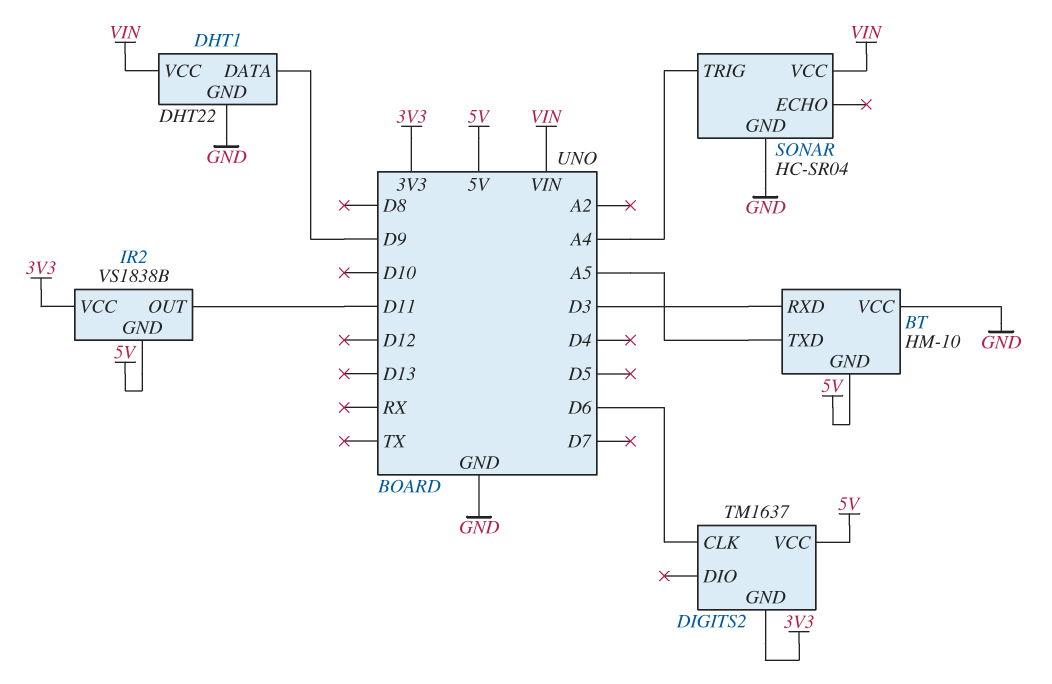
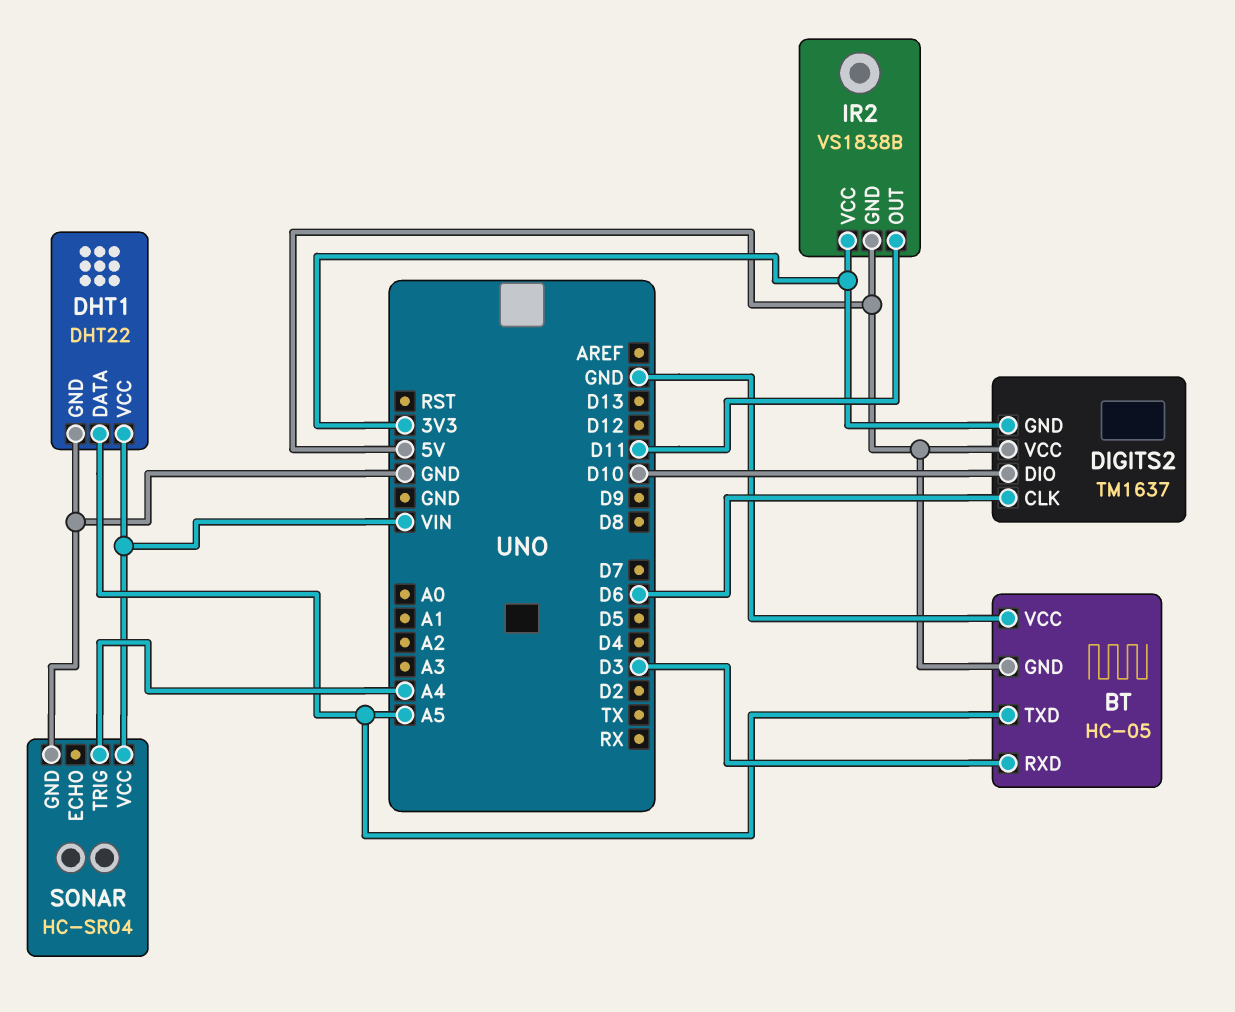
BT: HM-10 -> HC-05
DHT1 pin DATA: D9 -> A5
DIGITS2 pin DIO: none -> D10

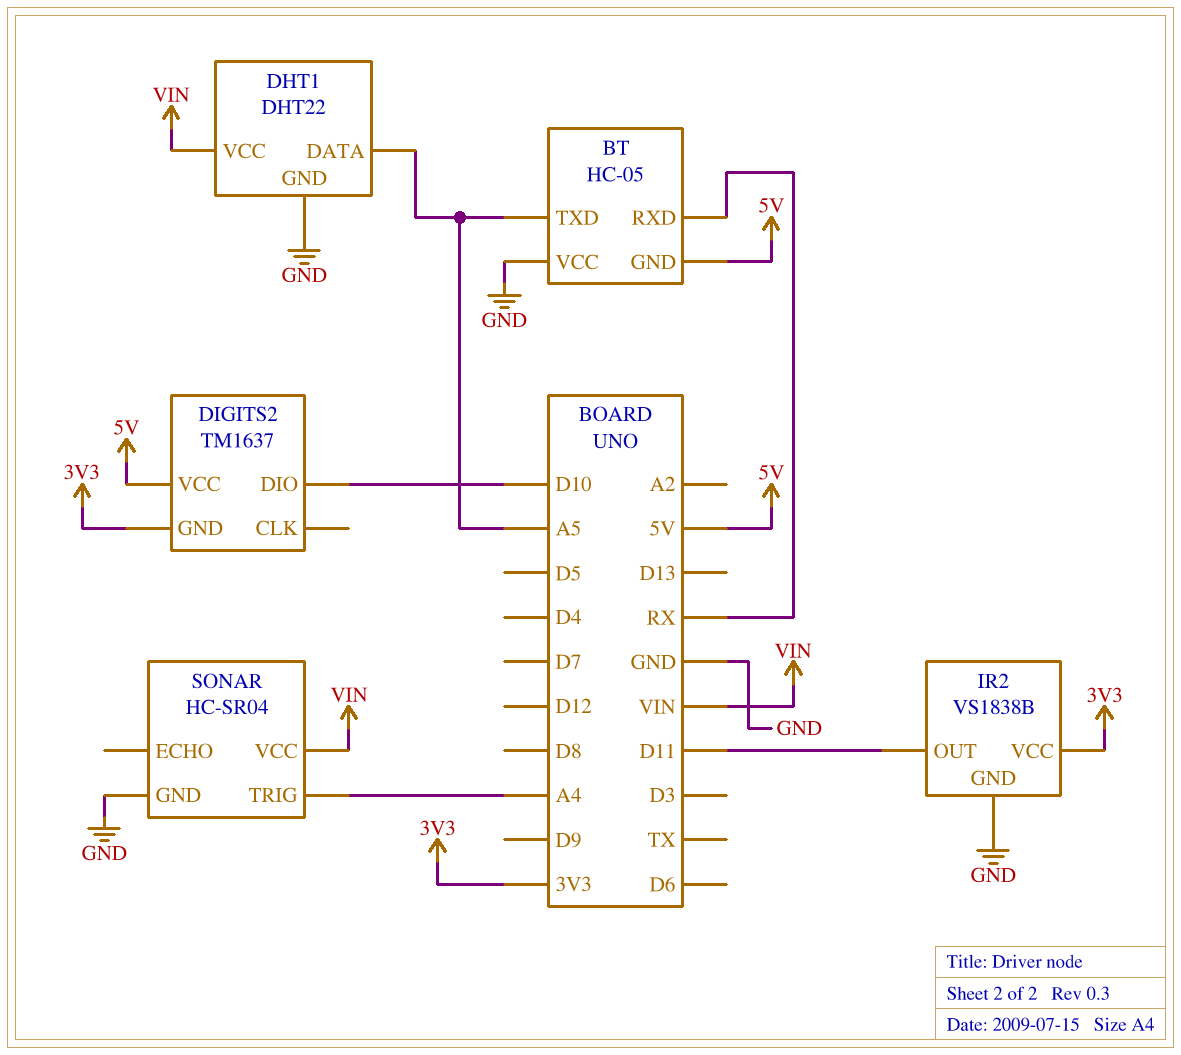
BT pin RXD: D3 -> RX
DIGITS2 pin CLK: D6 -> none
IR2 pin GND: 5V -> GND

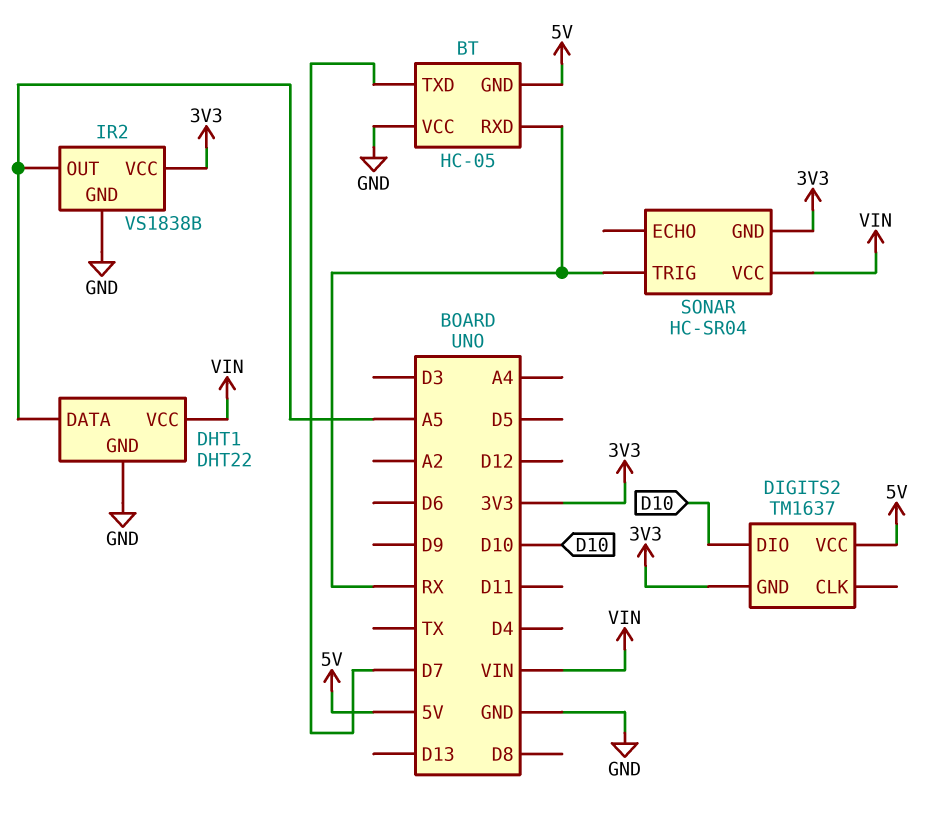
BT pin TXD: A5 -> D7
IR2 pin OUT: D11 -> A5
SONAR pin GND: GND -> 3V3
SONAR pin TRIG: A4 -> RX

